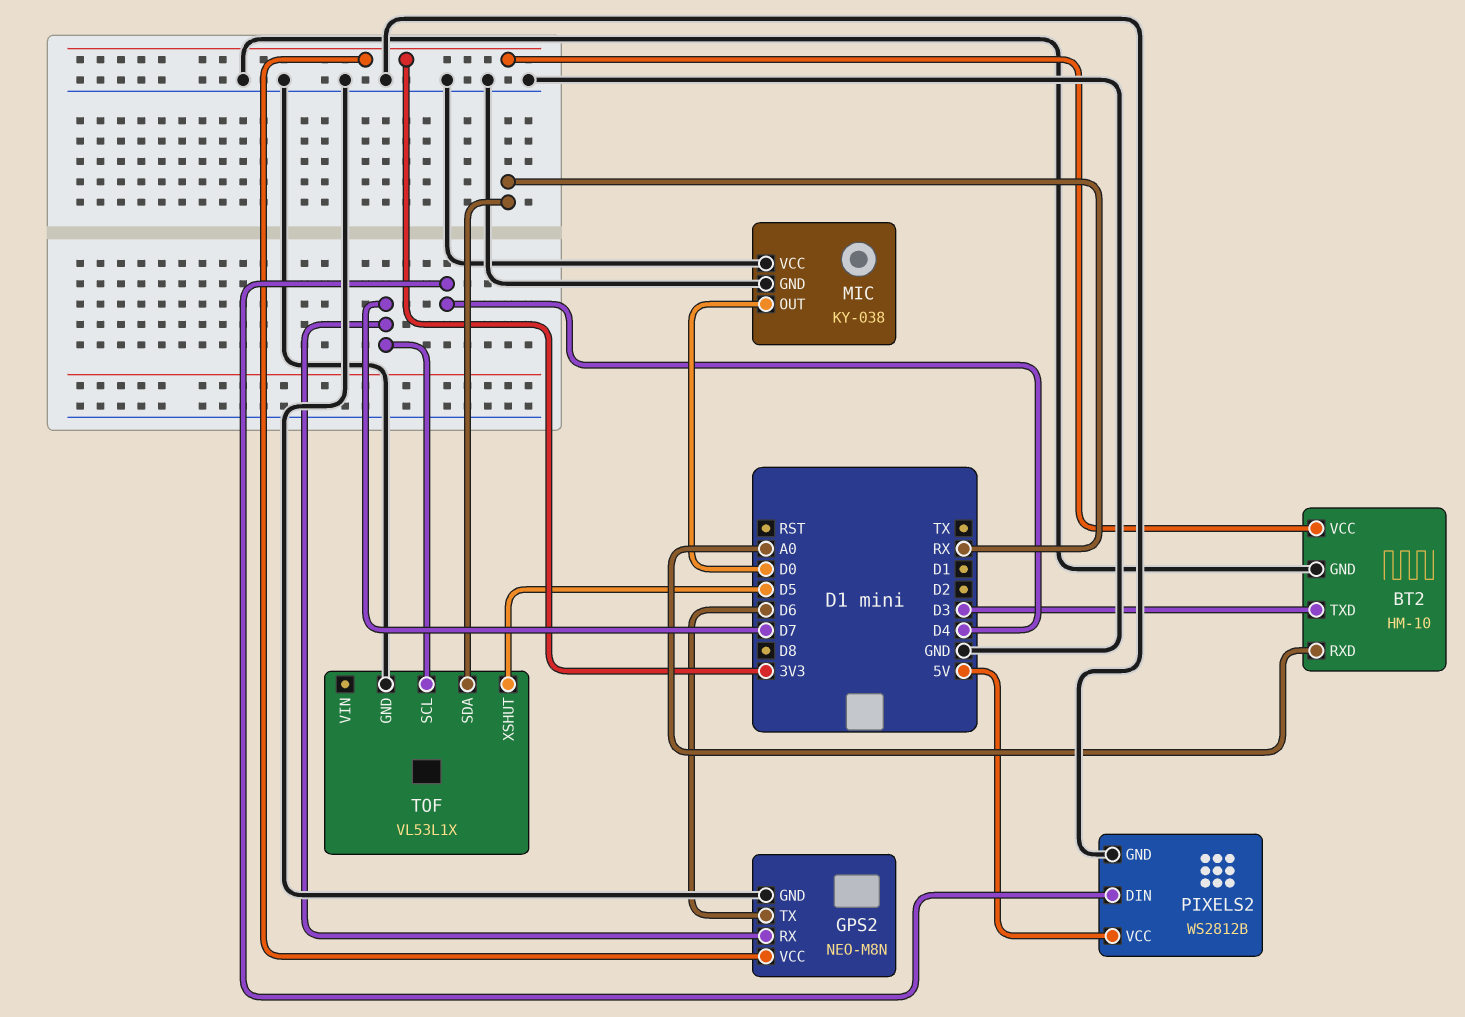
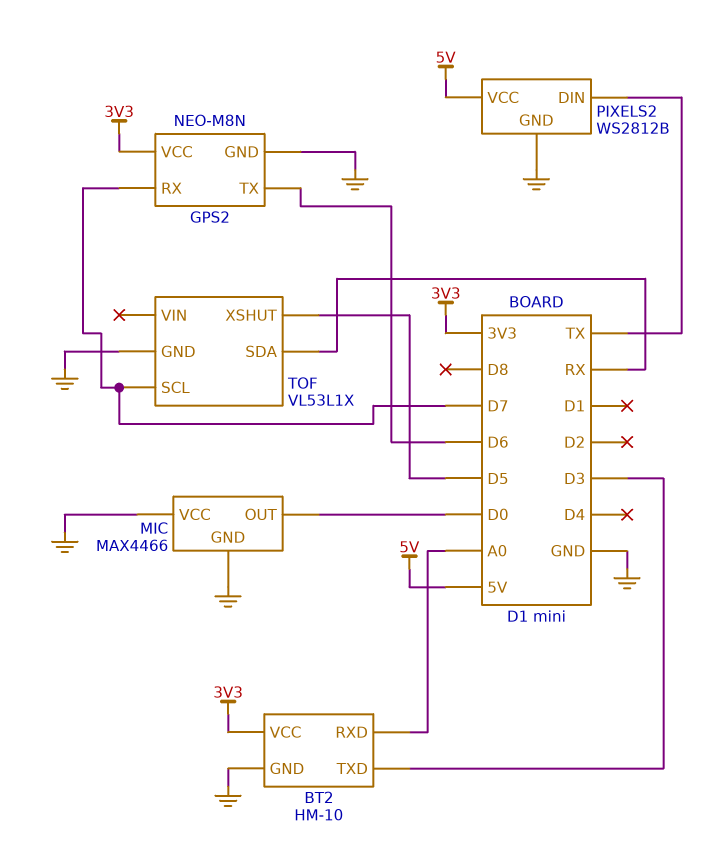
MIC: KY-038 -> MAX4466
PIXELS2 pin DIN: D4 -> TX

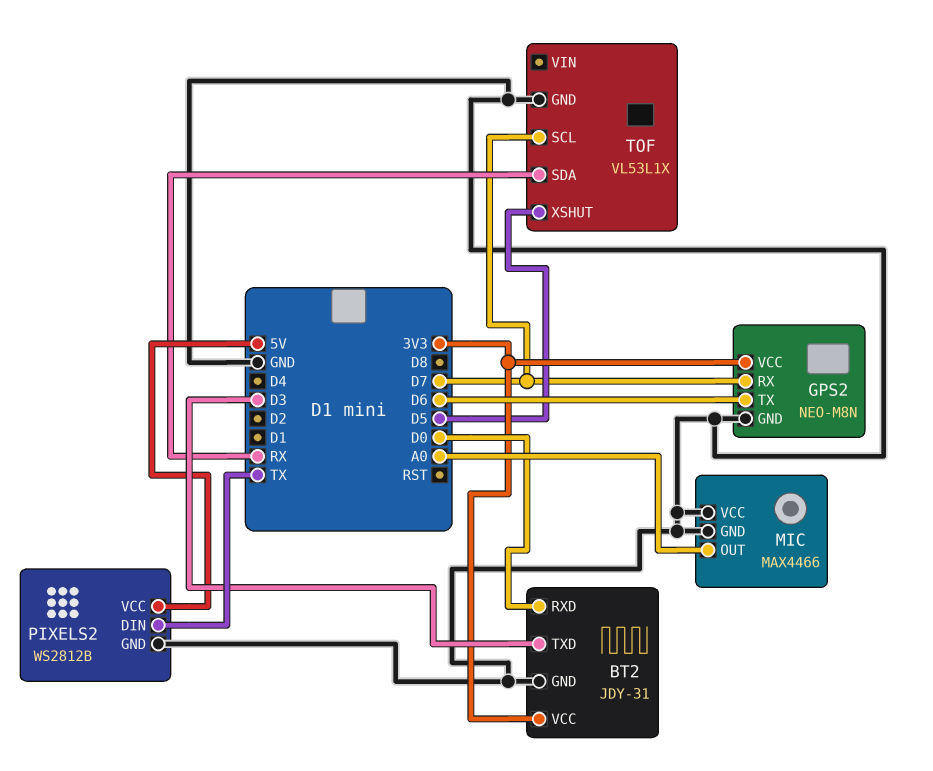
BT2: HM-10 -> JDY-31
BT2 pin RXD: A0 -> D0
MIC pin OUT: D0 -> A0

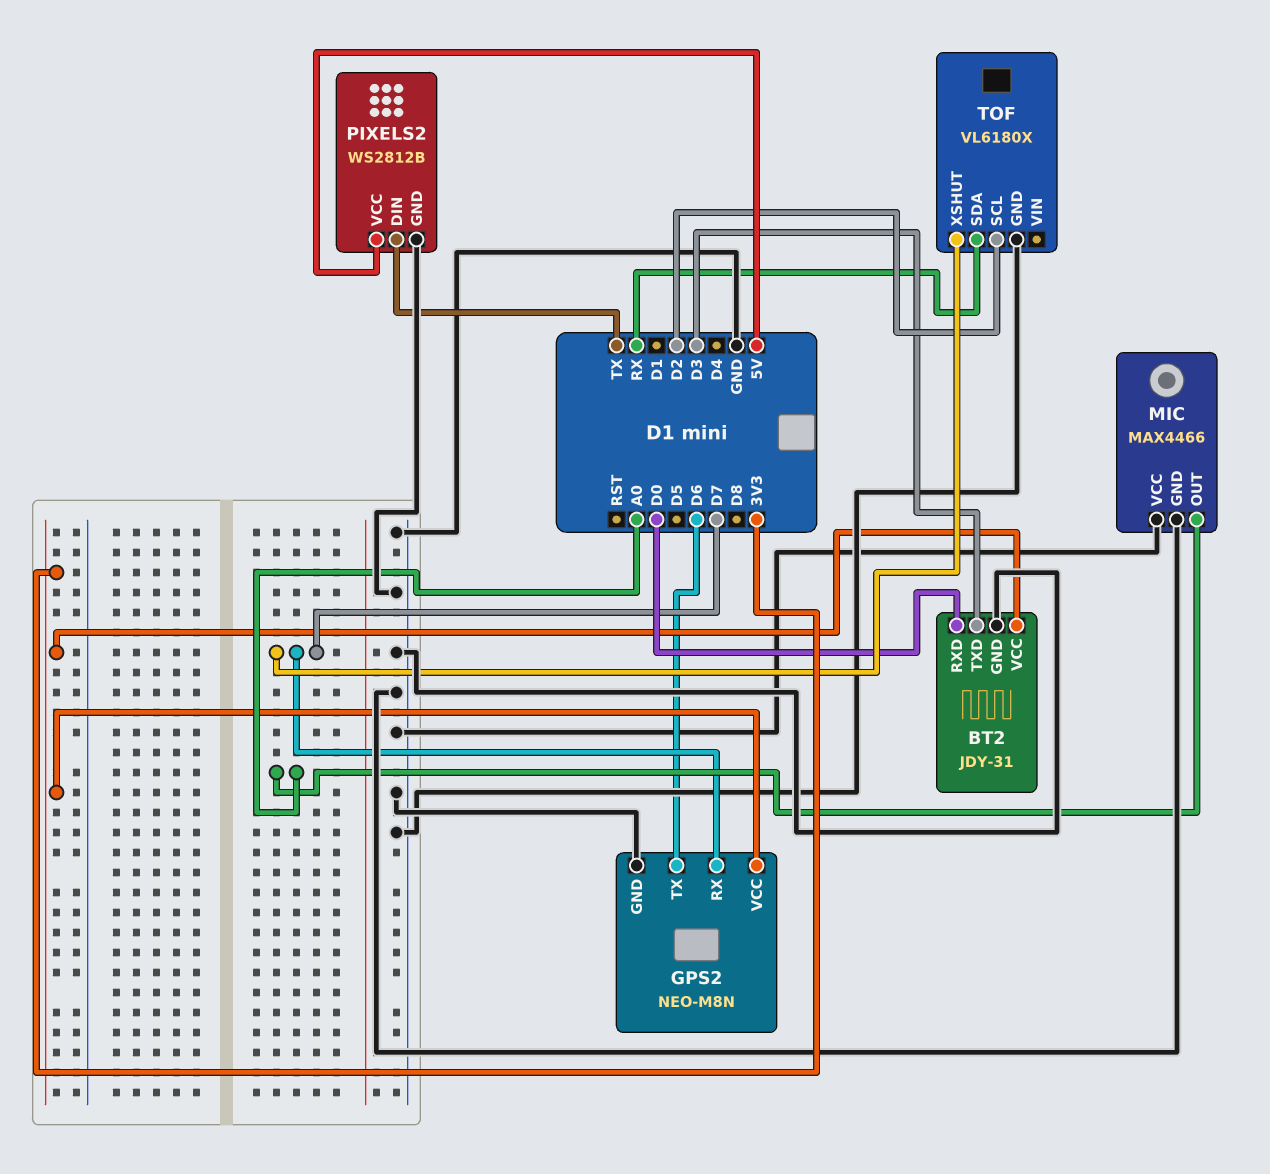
TOF: VL53L1X -> VL6180X
TOF pin SCL: D7 -> D2
TOF pin XSHUT: D5 -> D7

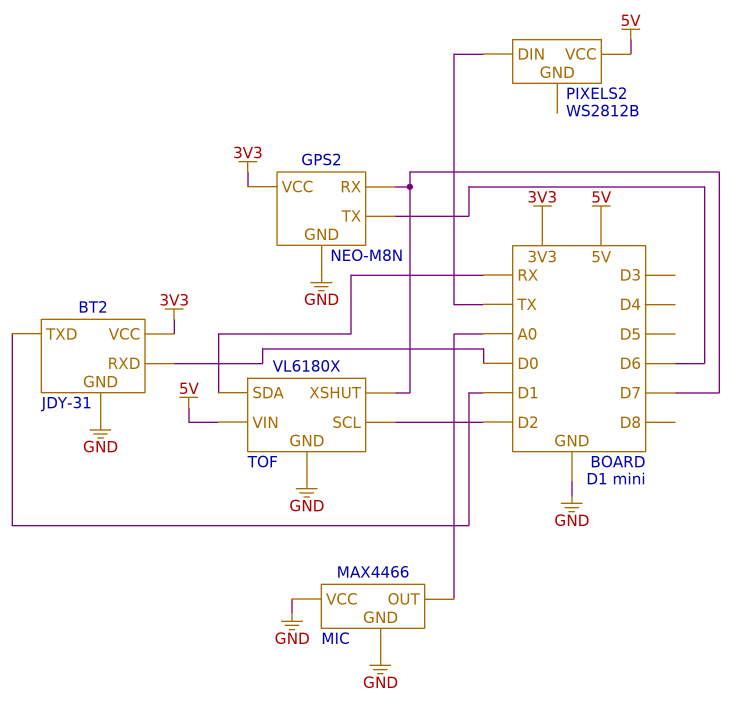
BT2 pin TXD: D3 -> D1
PIXELS2 pin GND: GND -> none
TOF pin VIN: none -> 5V

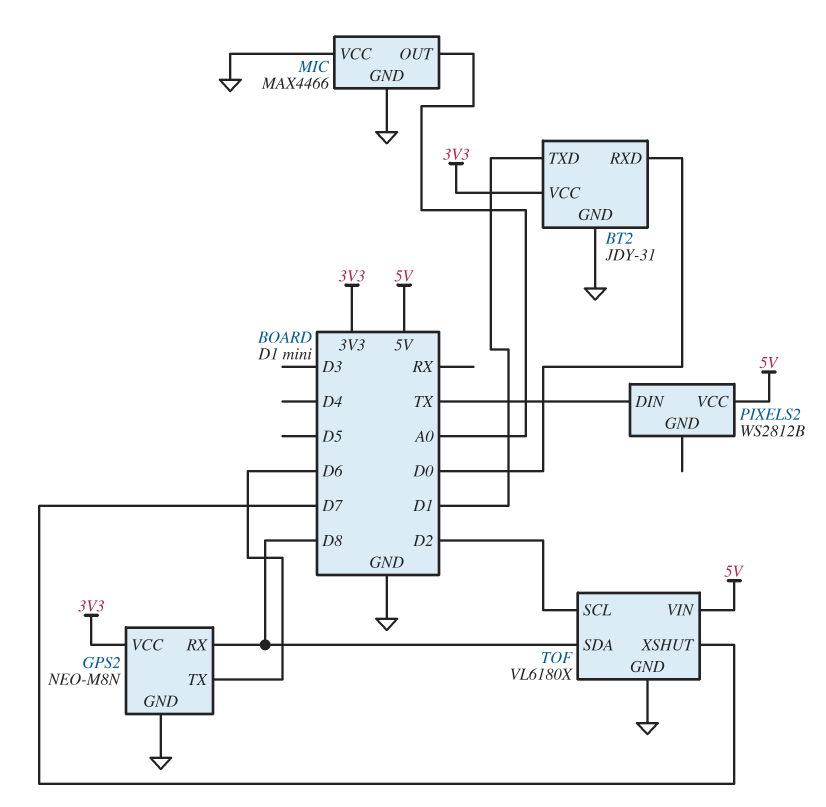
GPS2 pin RX: D7 -> D8
TOF pin SDA: RX -> D8

